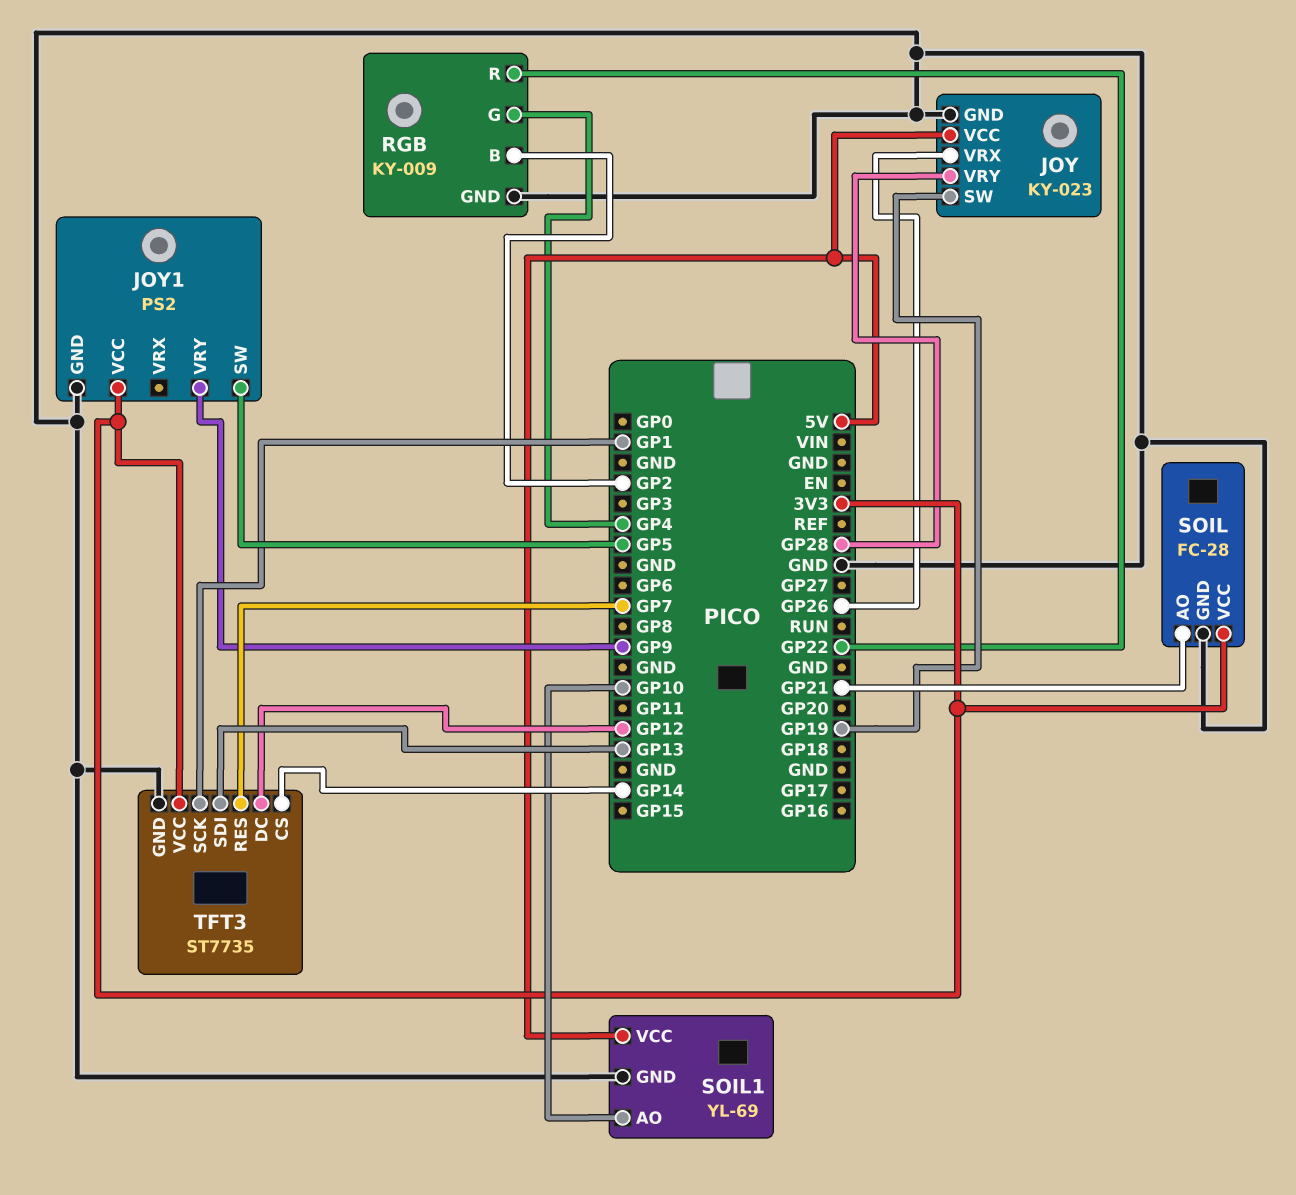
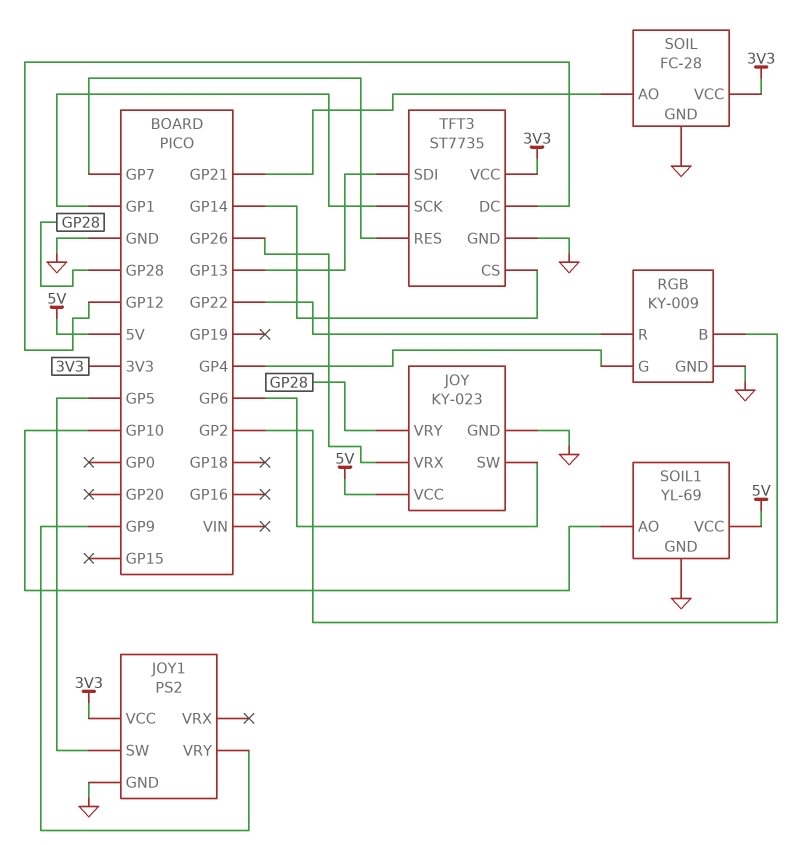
JOY pin SW: GP19 -> GP6

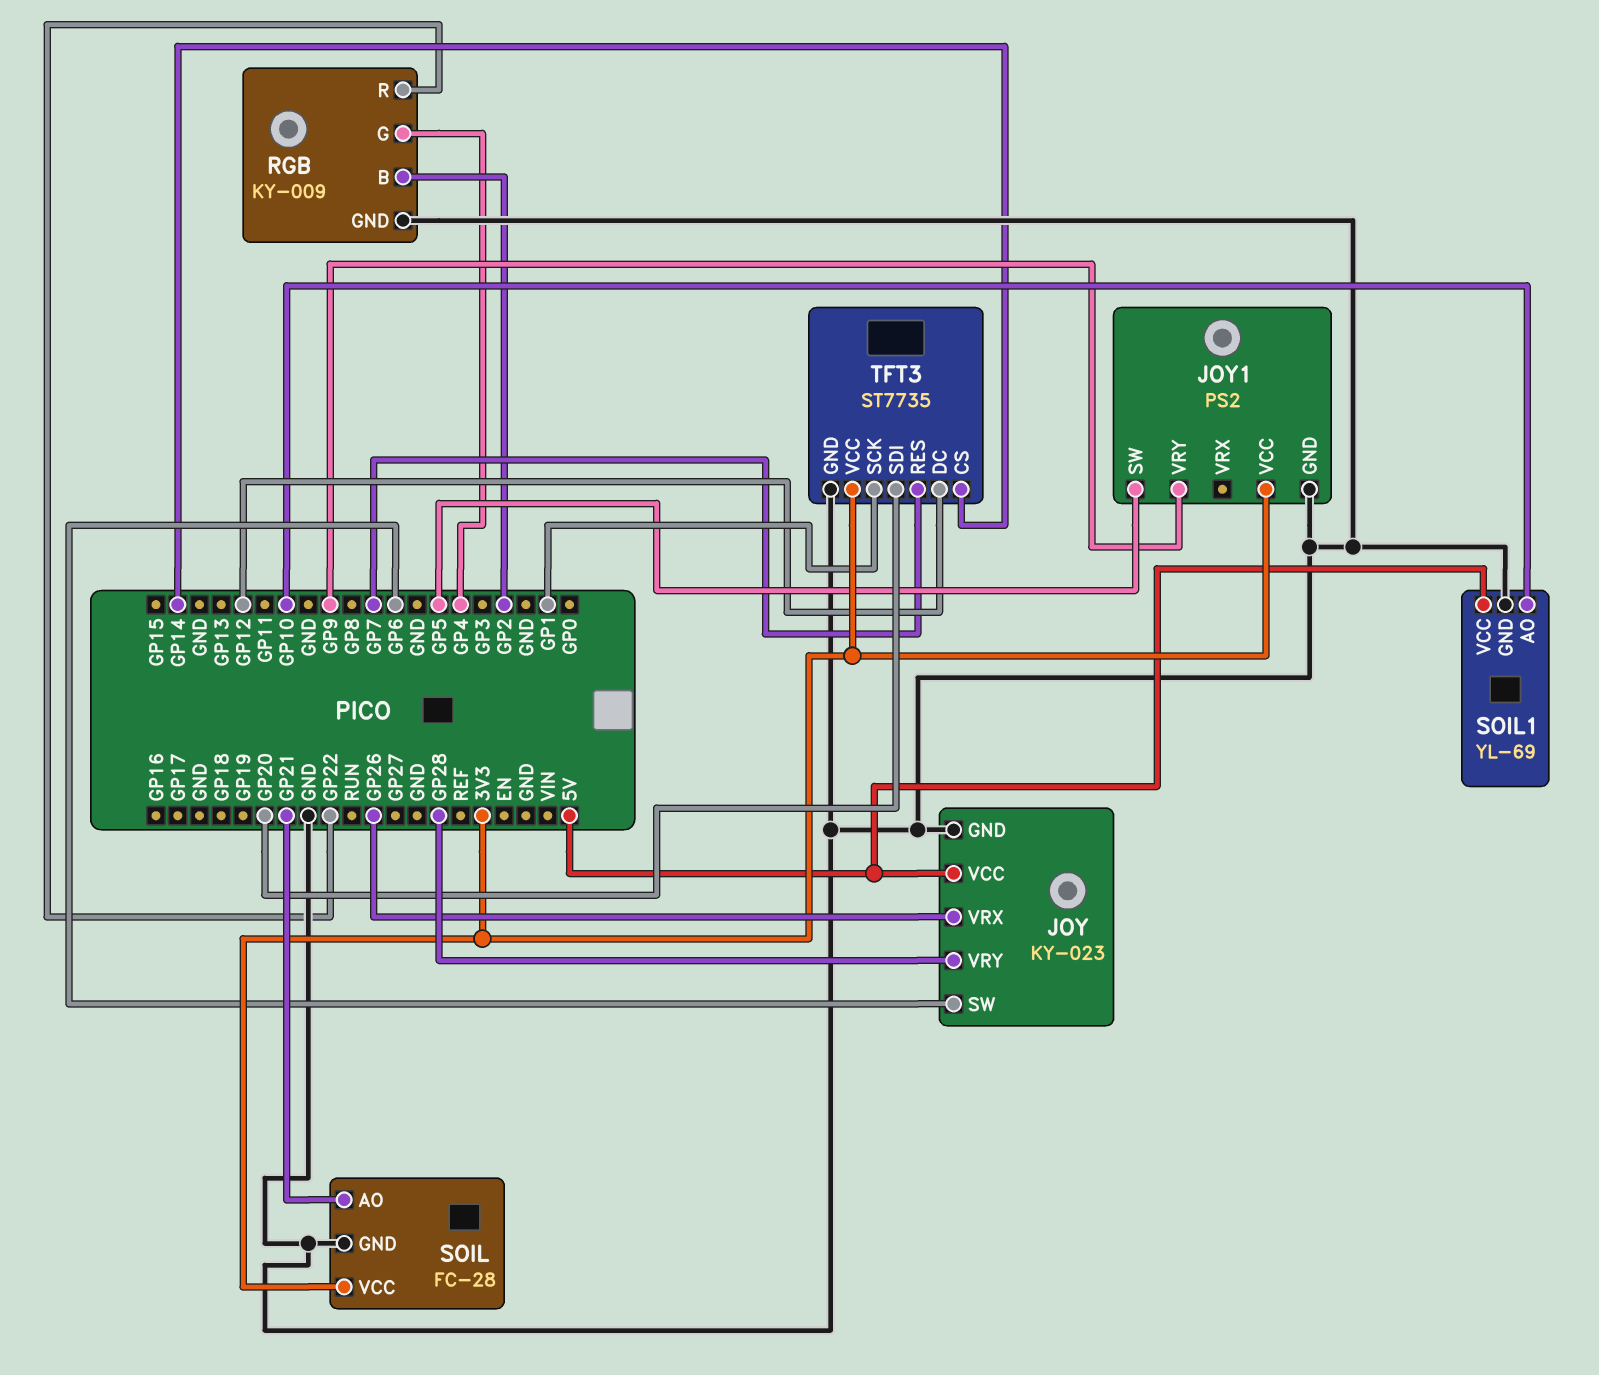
TFT3 pin SDI: GP13 -> GP20

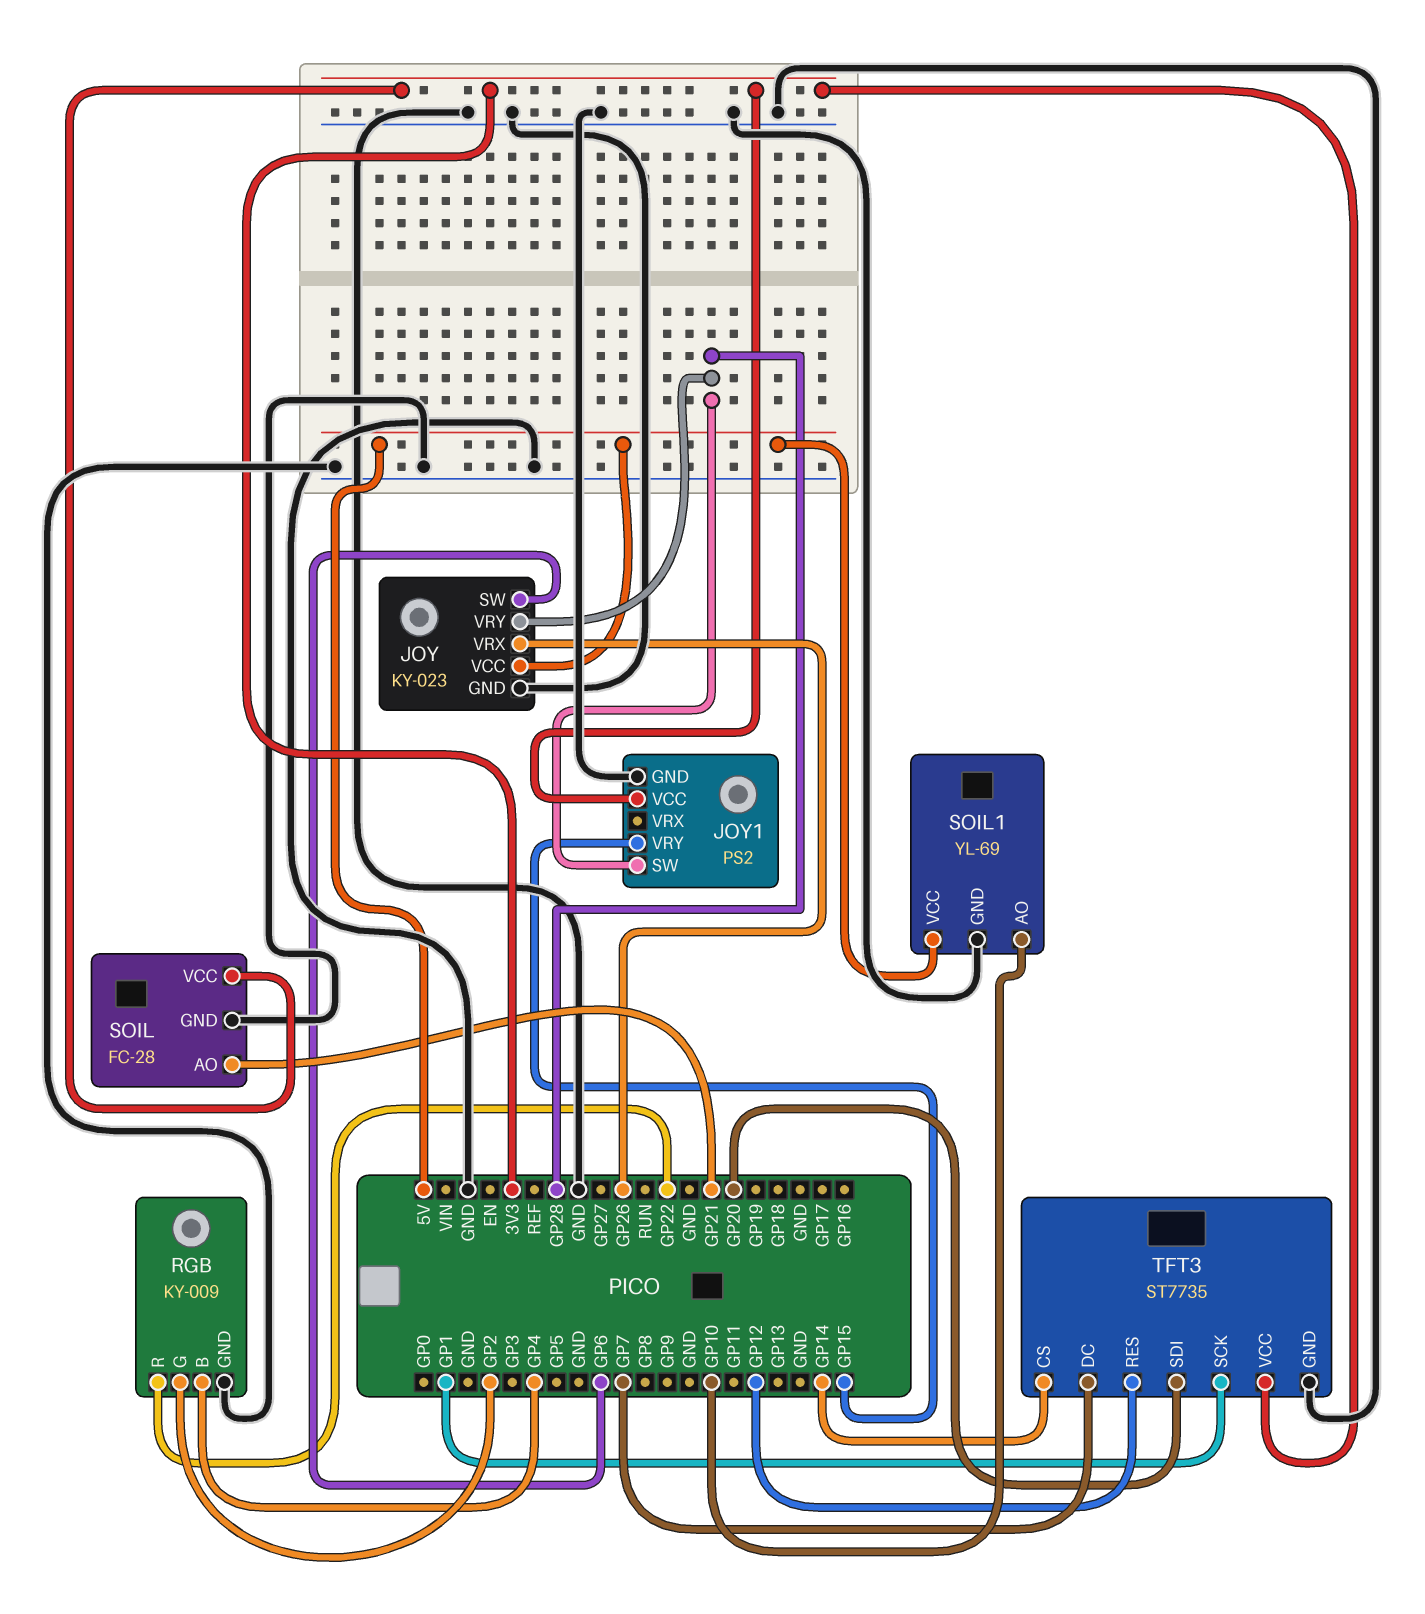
JOY1 pin SW: GP5 -> GP28
JOY1 pin VRY: GP9 -> GP15
RGB pin B: GP2 -> GP4
RGB pin G: GP4 -> GP2
TFT3 pin DC: GP12 -> GP7
TFT3 pin RES: GP7 -> GP12

